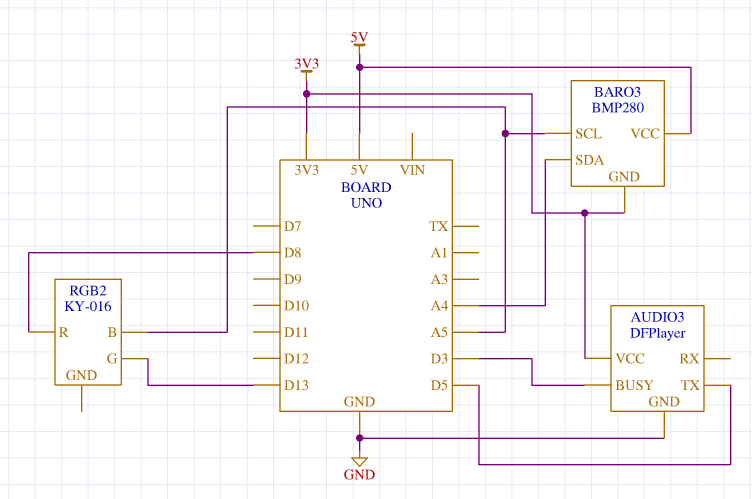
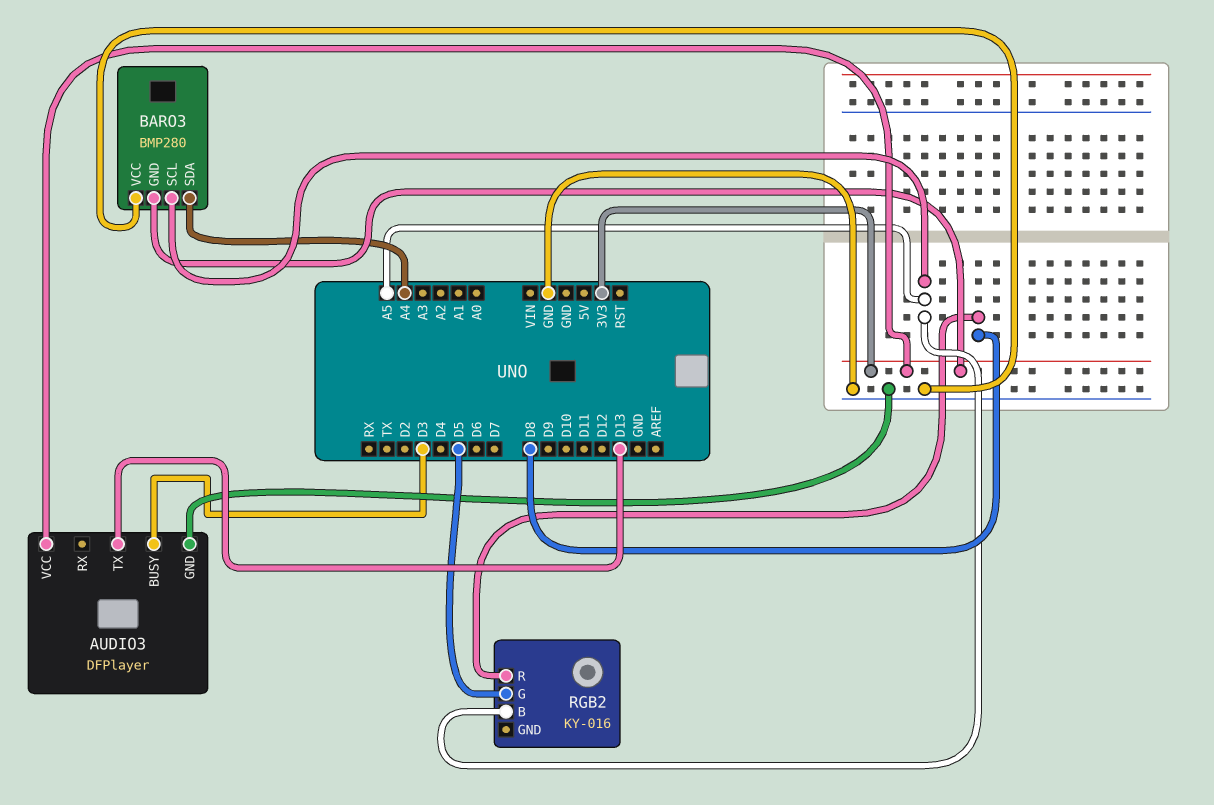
AUDIO3 pin TX: D5 -> D13
BARO3 pin VCC: 5V -> GND
RGB2 pin G: D13 -> D5

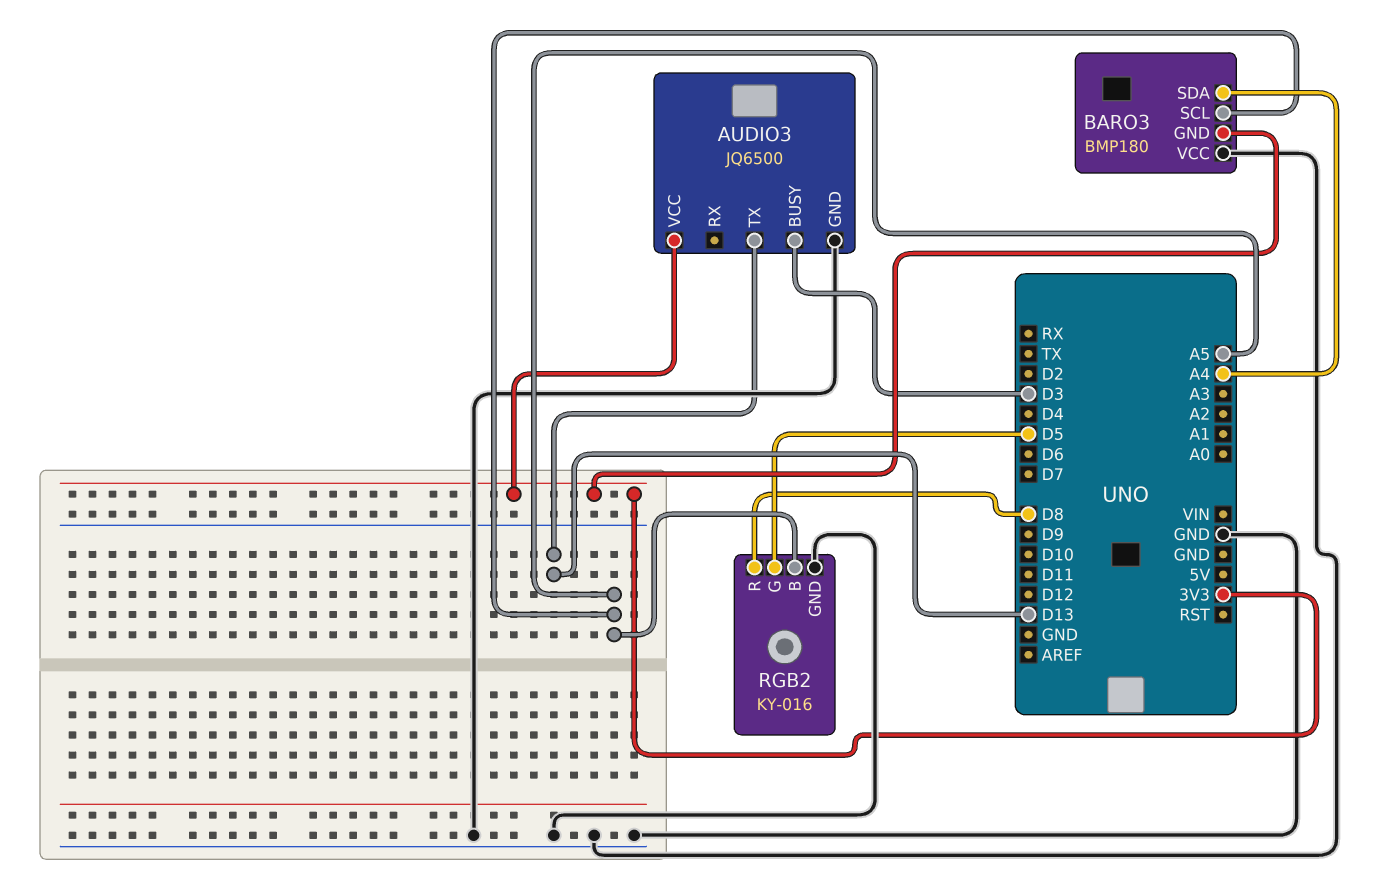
AUDIO3: DFPlayer -> JQ6500
BARO3: BMP280 -> BMP180
RGB2 pin GND: none -> GND

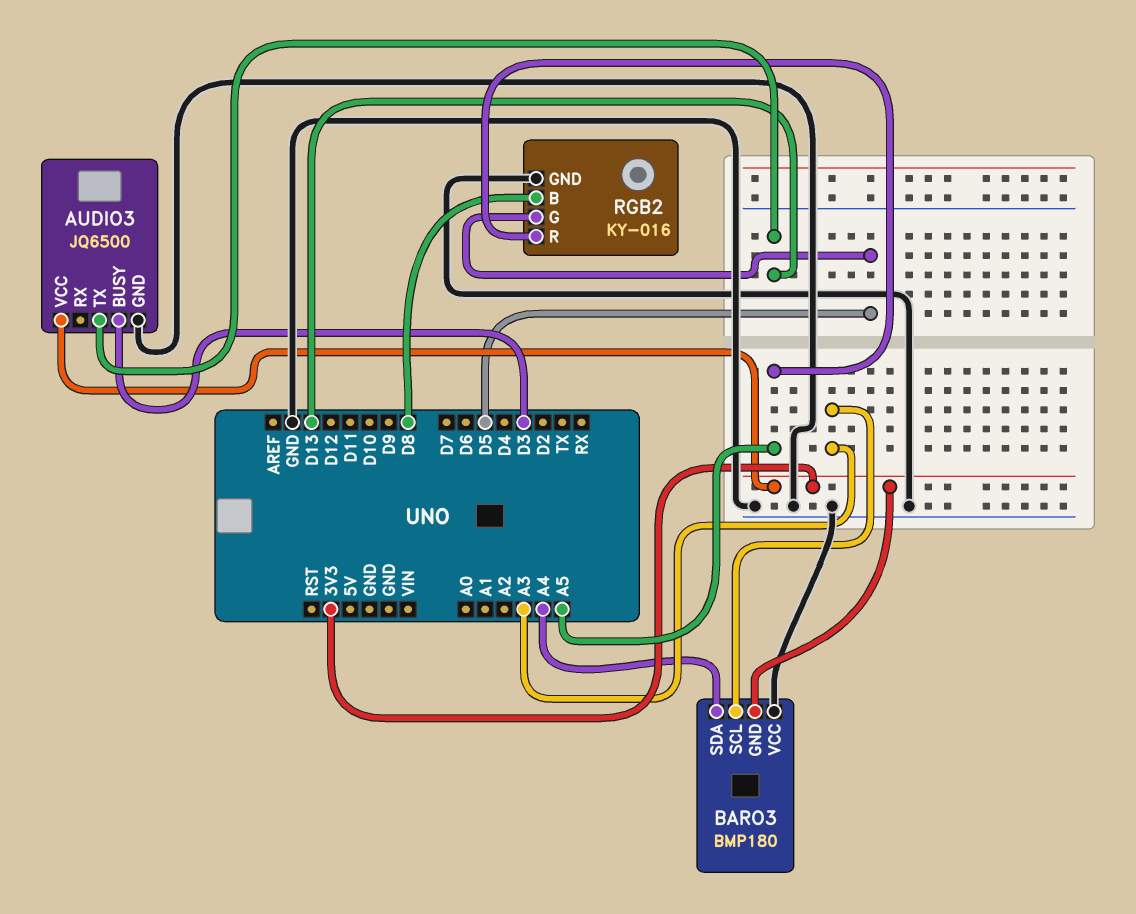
BARO3 pin SCL: A5 -> A3
RGB2 pin B: A5 -> D8
RGB2 pin R: D8 -> A5

